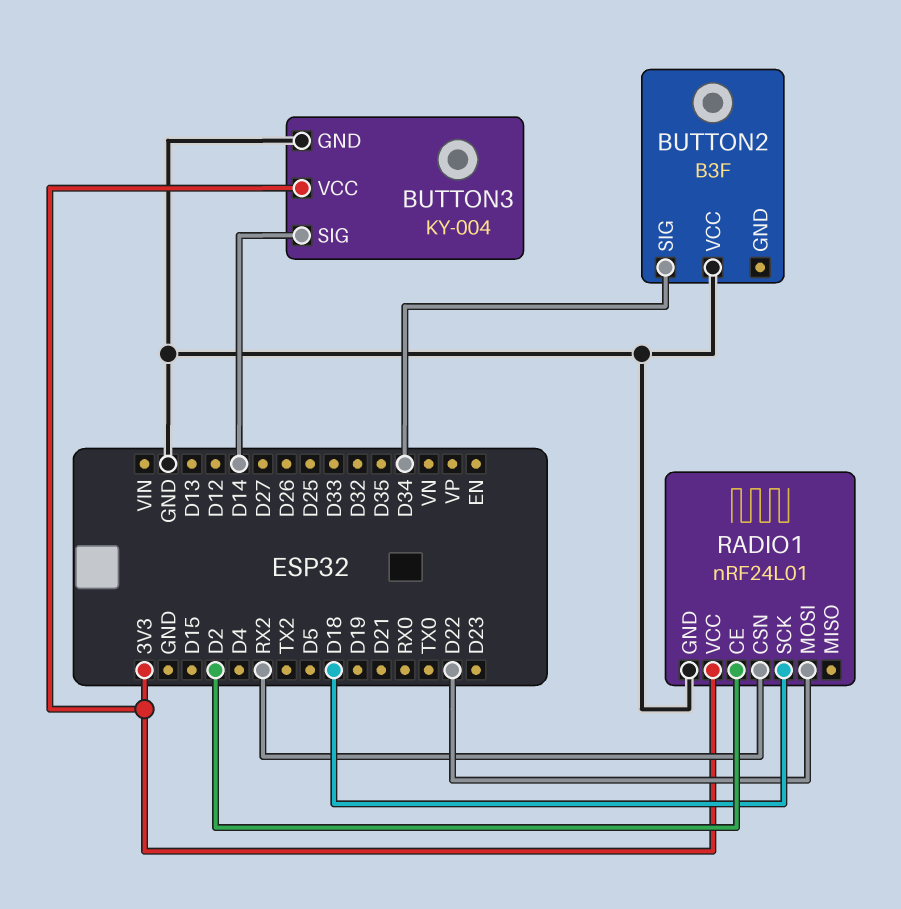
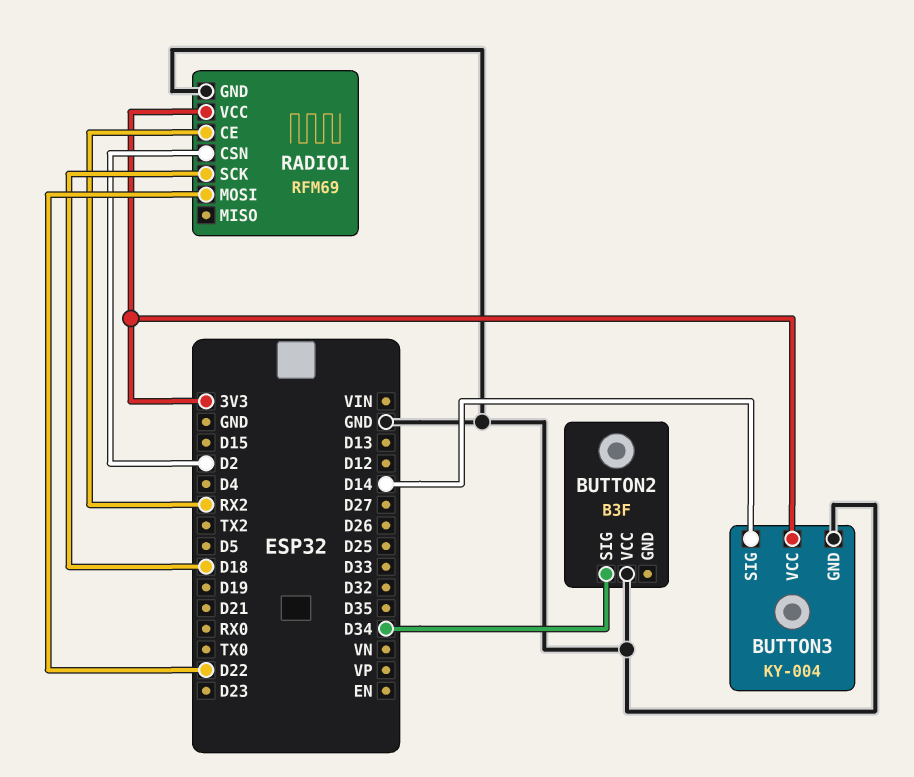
RADIO1: nRF24L01 -> RFM69
RADIO1 pin CE: D2 -> RX2
RADIO1 pin CSN: RX2 -> D2

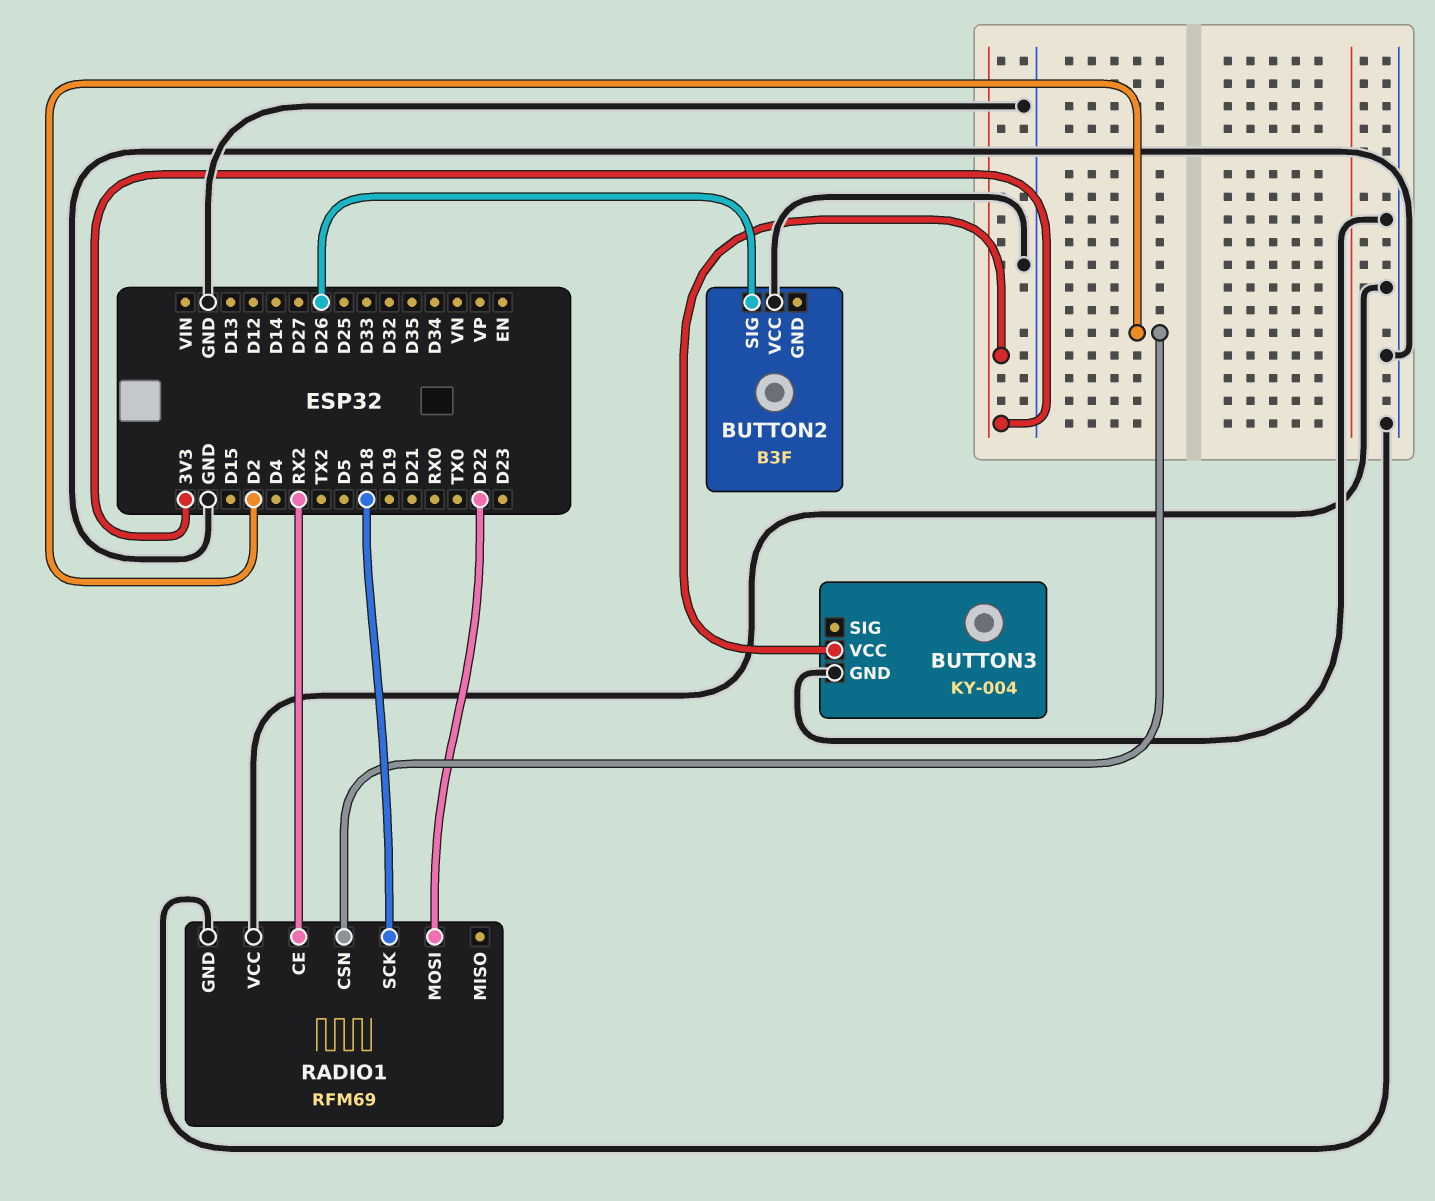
BUTTON2 pin SIG: D34 -> D26
BUTTON3 pin SIG: D14 -> none
RADIO1 pin VCC: 3V3 -> GND

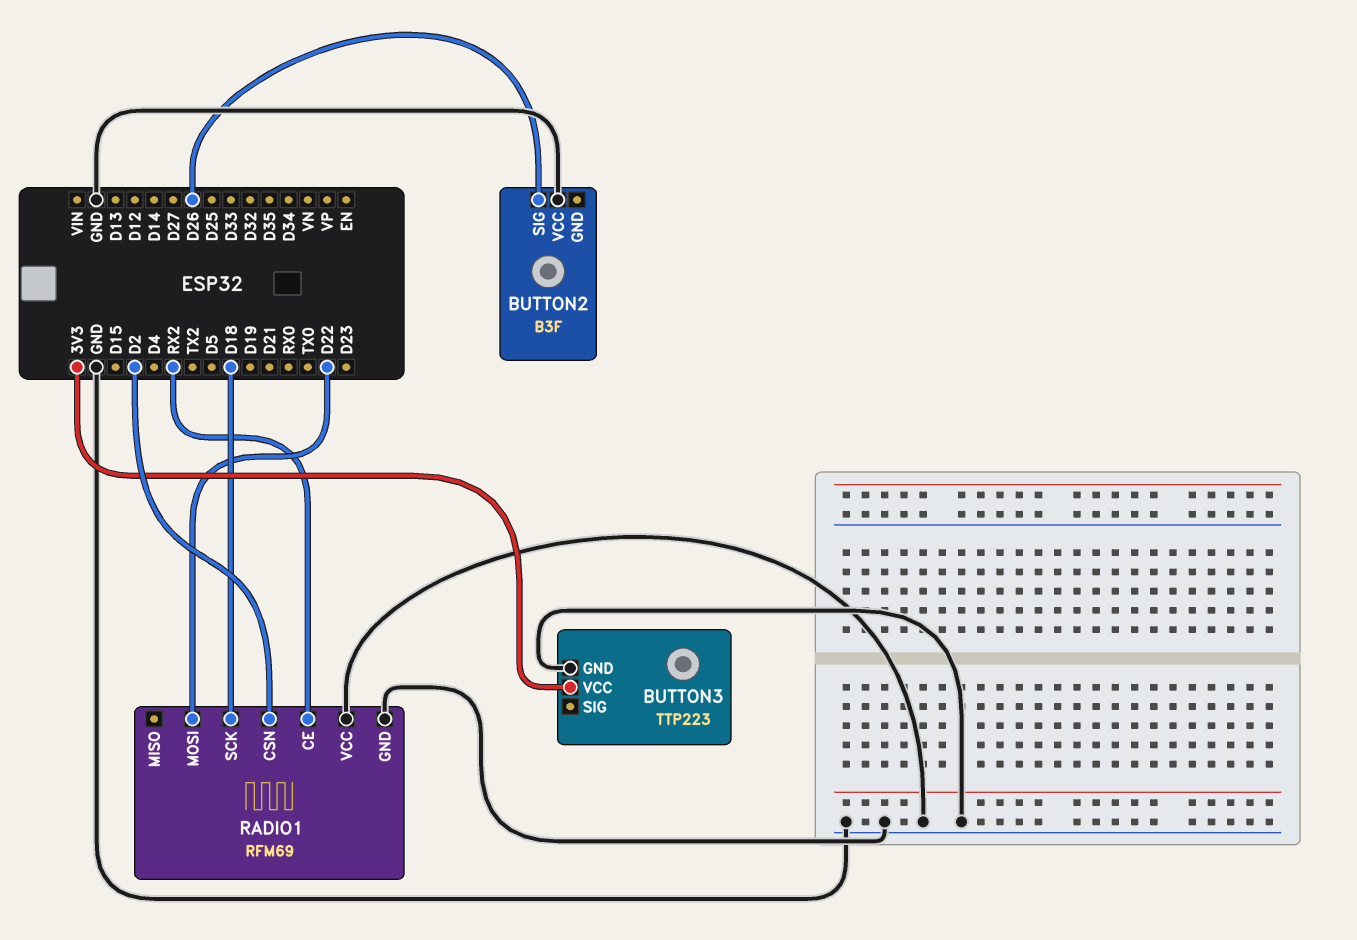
BUTTON3: KY-004 -> TTP223

